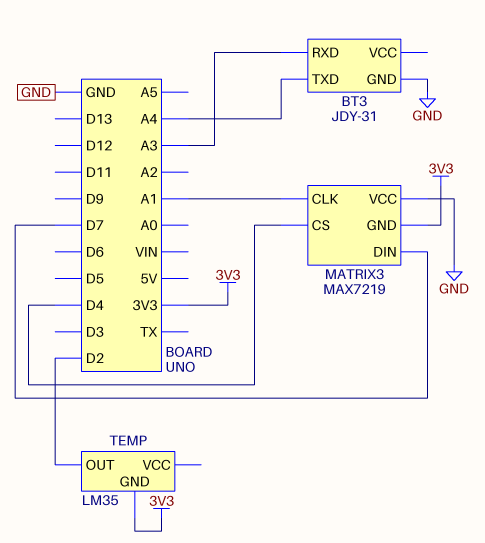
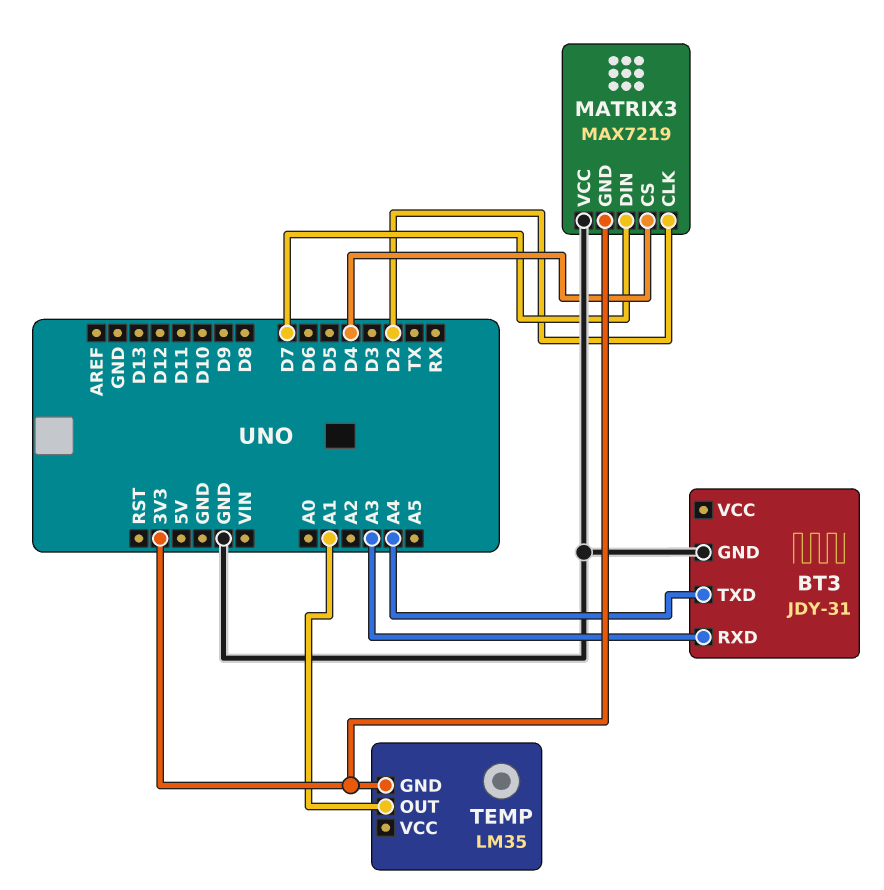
MATRIX3 pin CLK: A1 -> D2
TEMP pin OUT: D2 -> A1

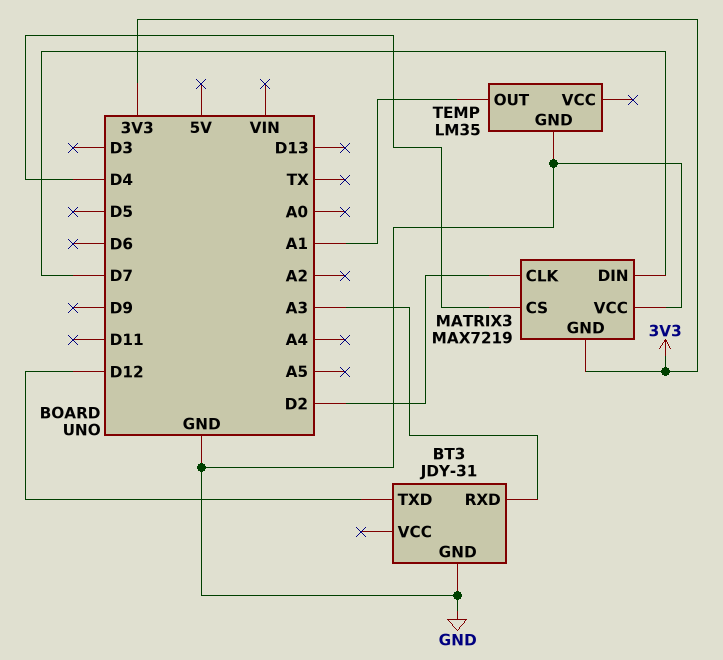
BT3 pin TXD: A4 -> D12
TEMP pin GND: 3V3 -> GND

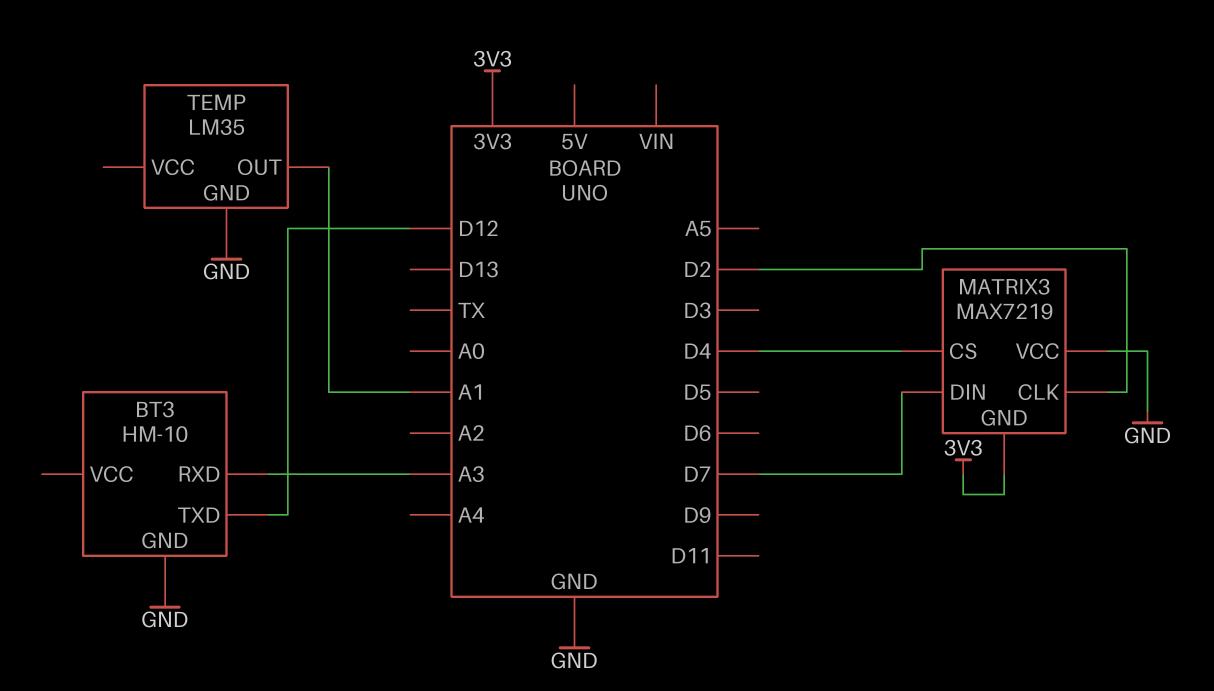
BT3: JDY-31 -> HM-10

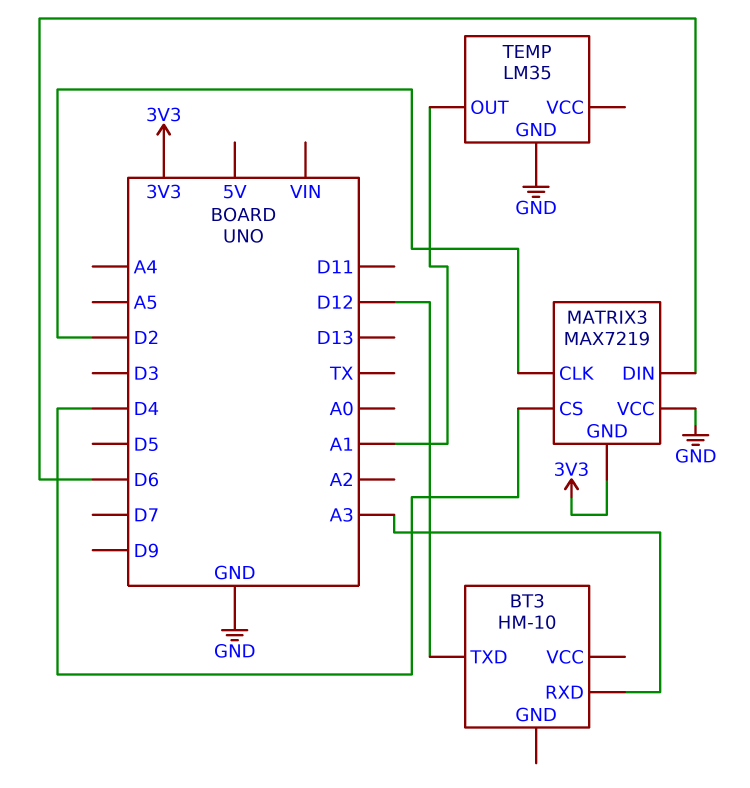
BT3 pin GND: GND -> none
MATRIX3 pin DIN: D7 -> D6

